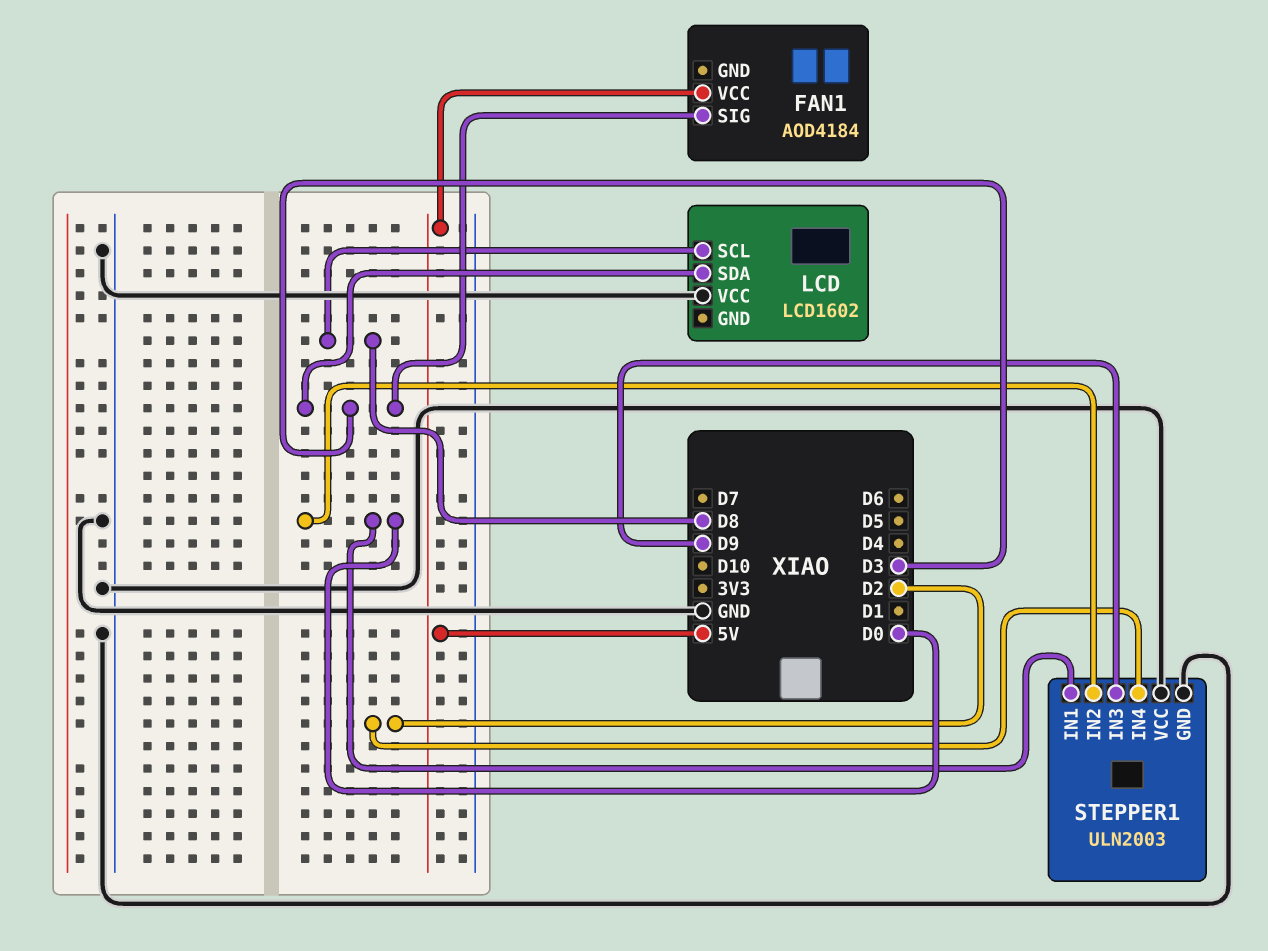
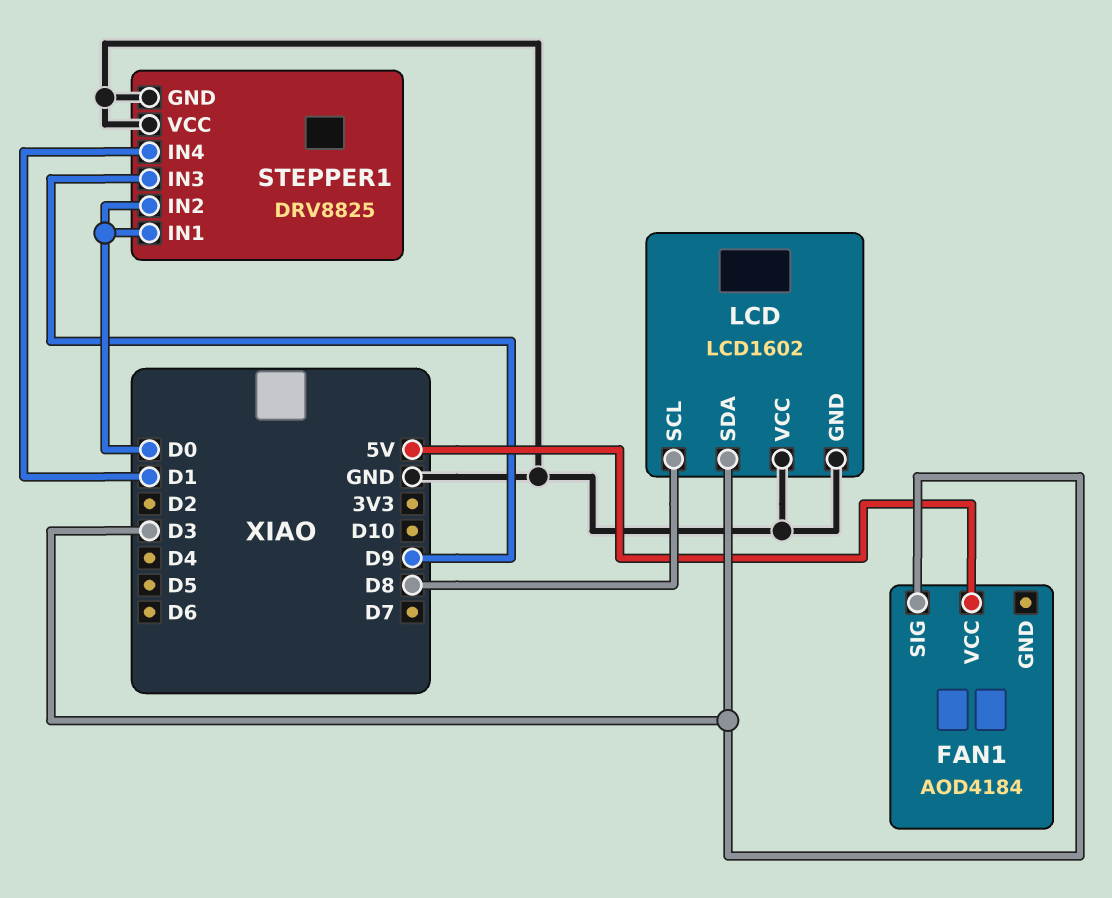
LCD pin GND: none -> GND
STEPPER1: ULN2003 -> DRV8825
STEPPER1 pin IN4: D2 -> D1

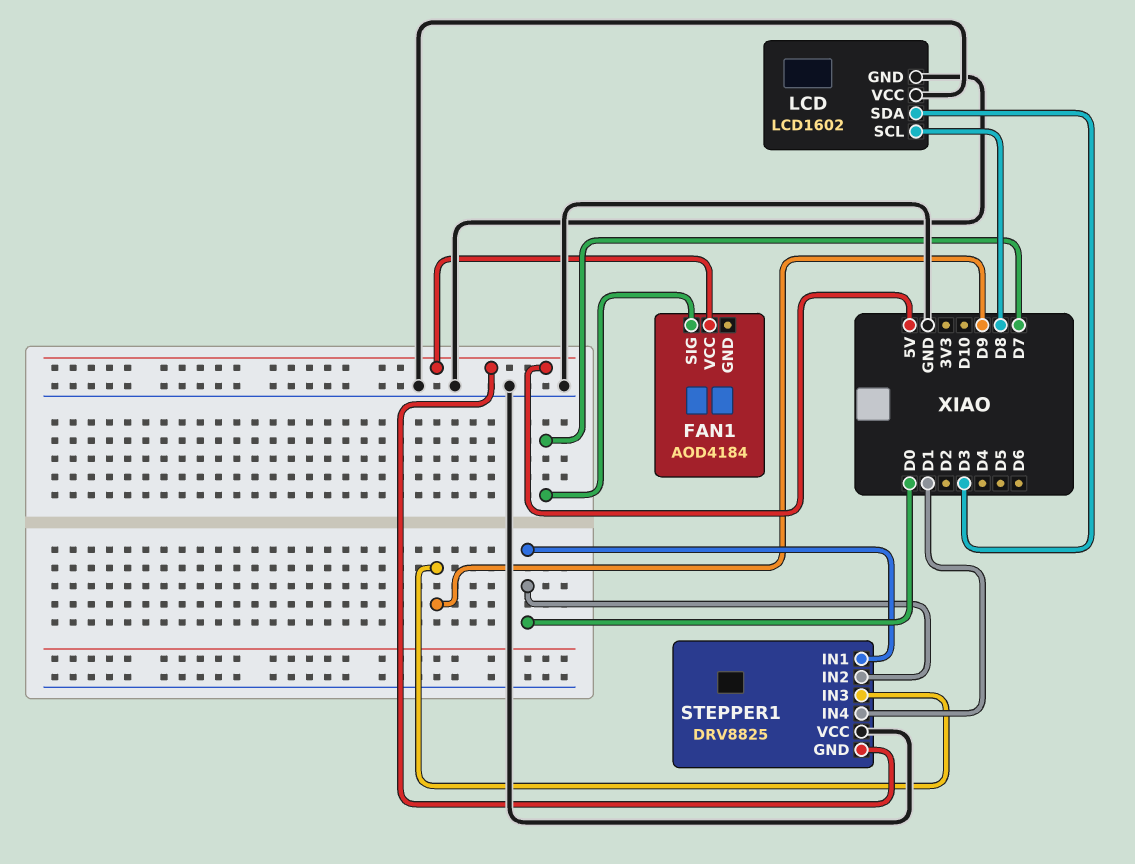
FAN1 pin SIG: D3 -> D7
STEPPER1 pin GND: GND -> 5V

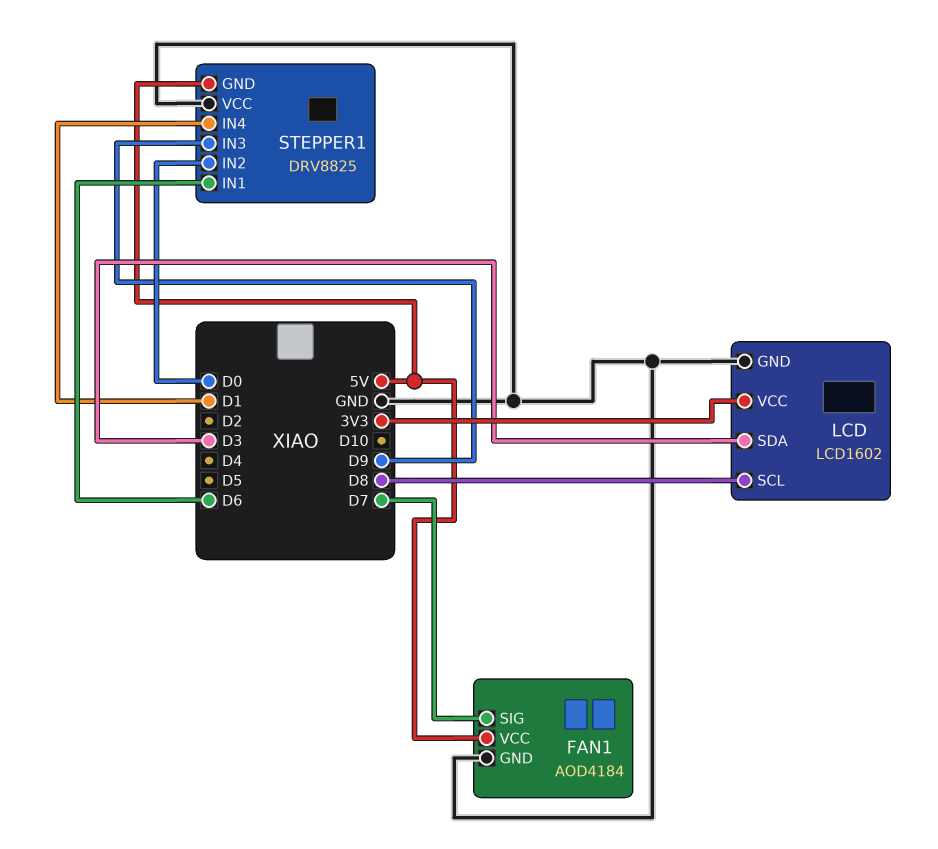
FAN1 pin GND: none -> GND
LCD pin VCC: GND -> 3V3
STEPPER1 pin IN1: D0 -> D6

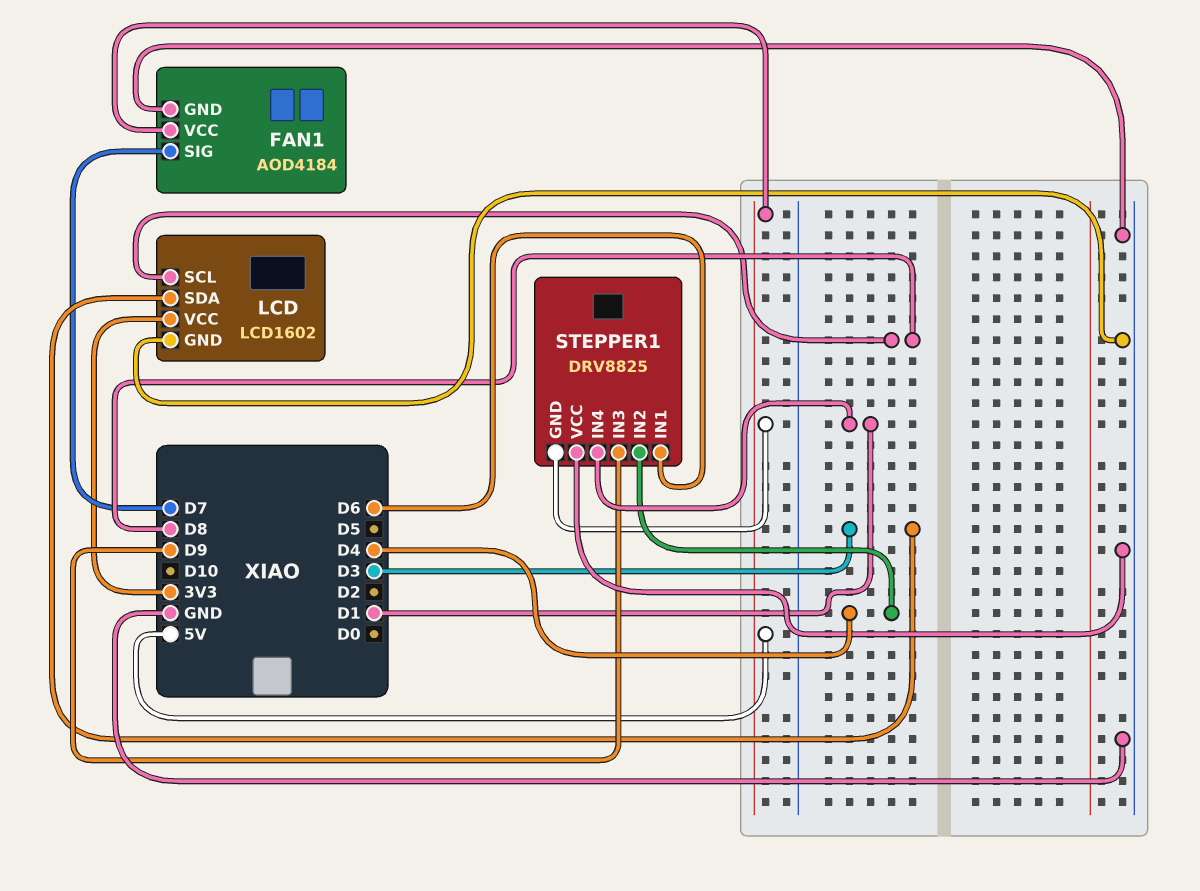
STEPPER1 pin IN2: D0 -> D4

